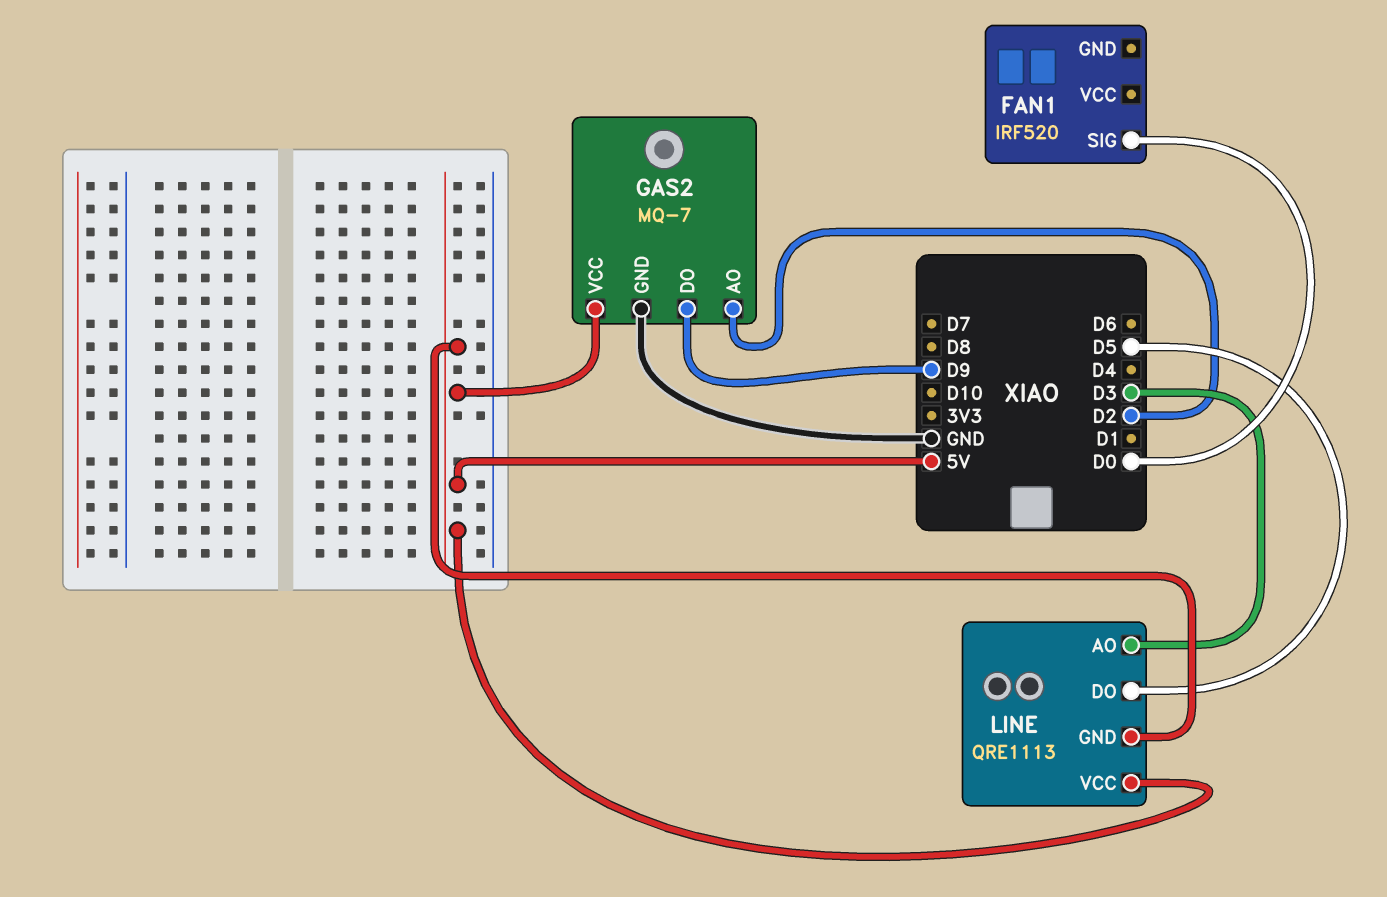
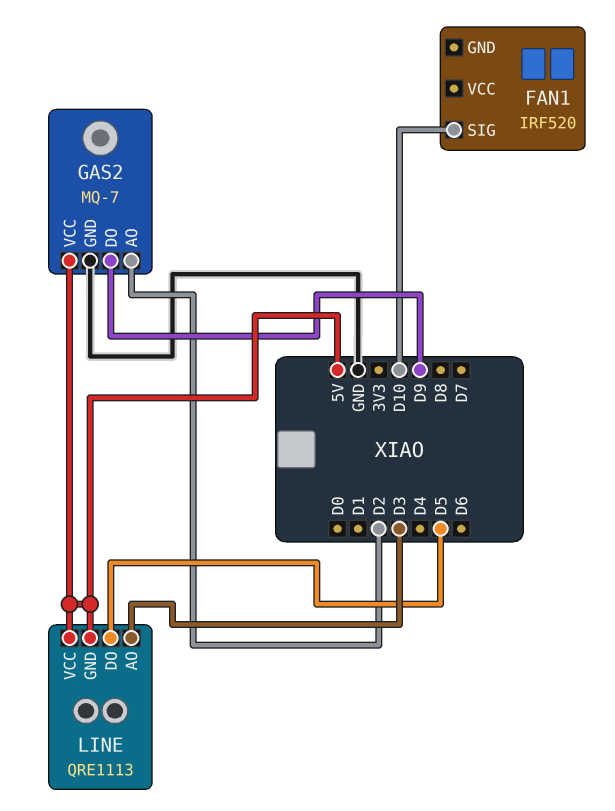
FAN1 pin SIG: D0 -> D10

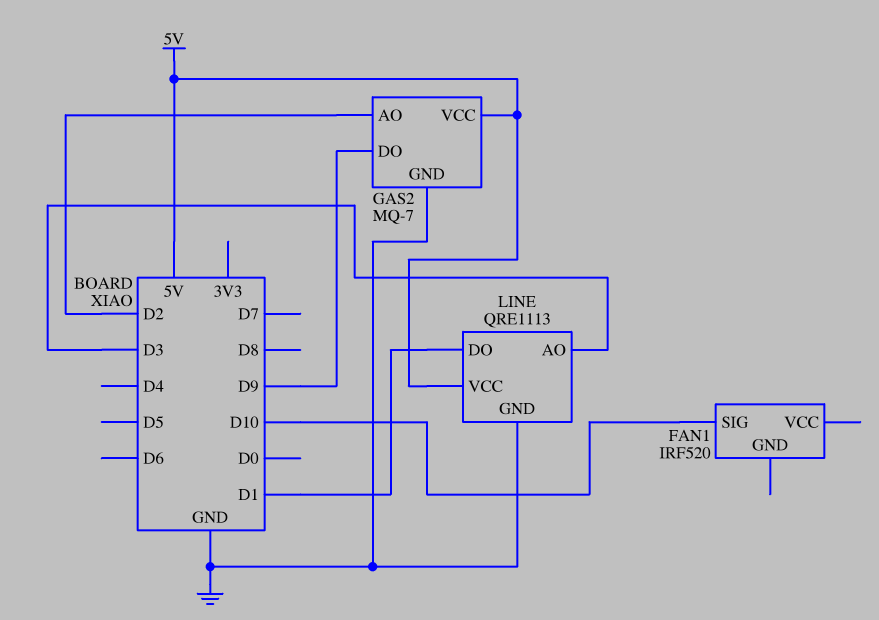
LINE pin DO: D5 -> D1
LINE pin GND: 5V -> GND

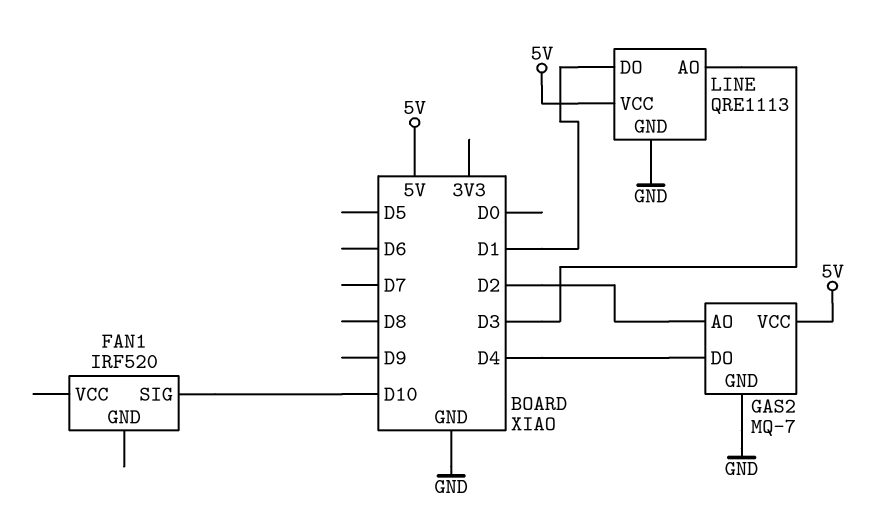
GAS2 pin DO: D9 -> D4

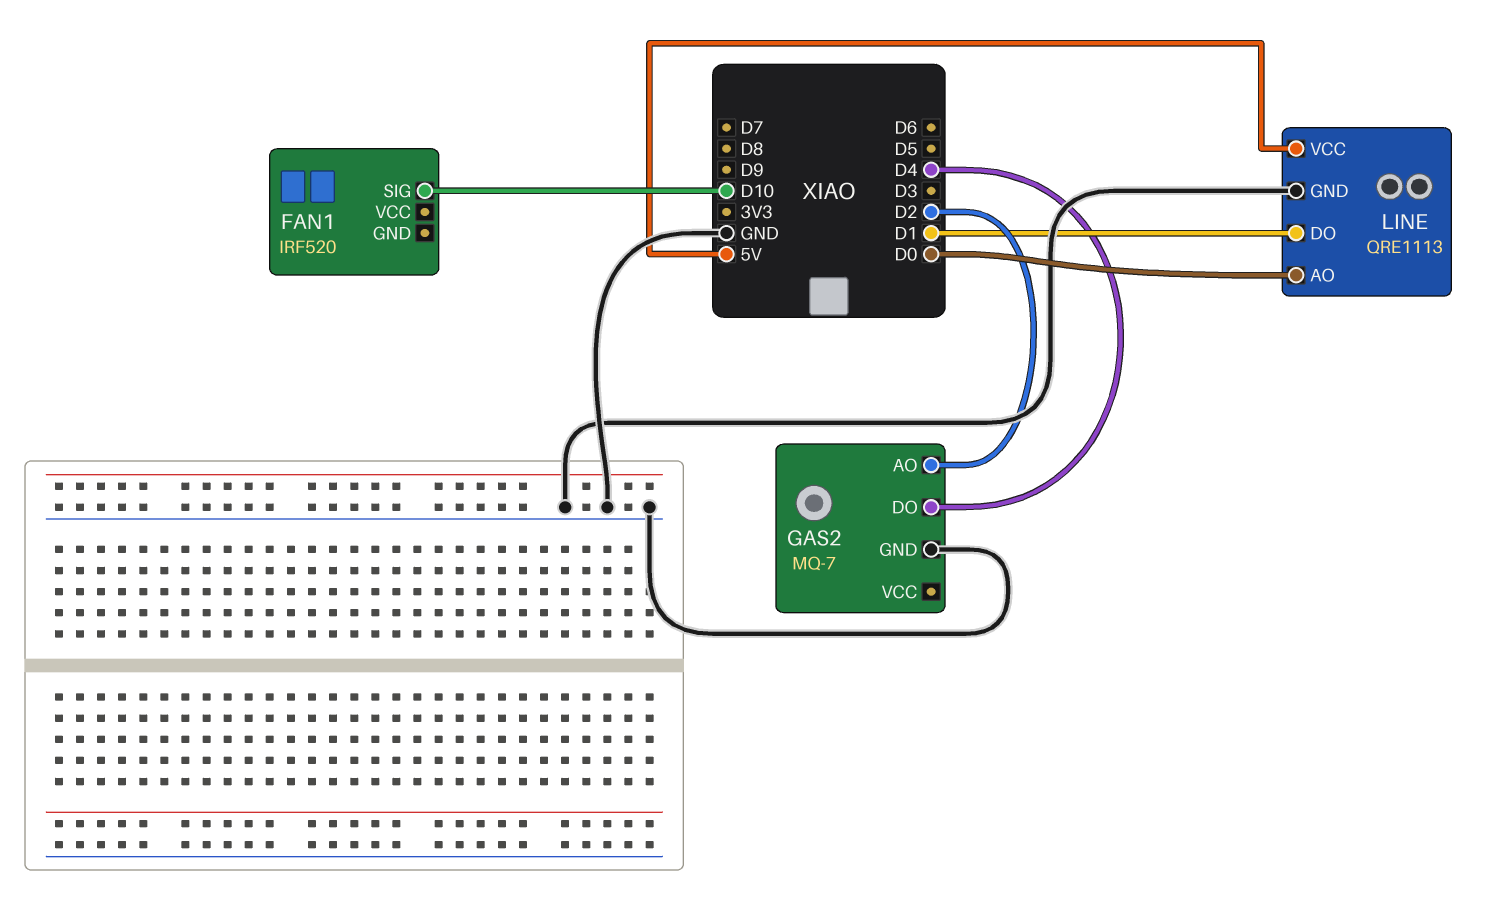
GAS2 pin VCC: 5V -> none
LINE pin AO: D3 -> D0

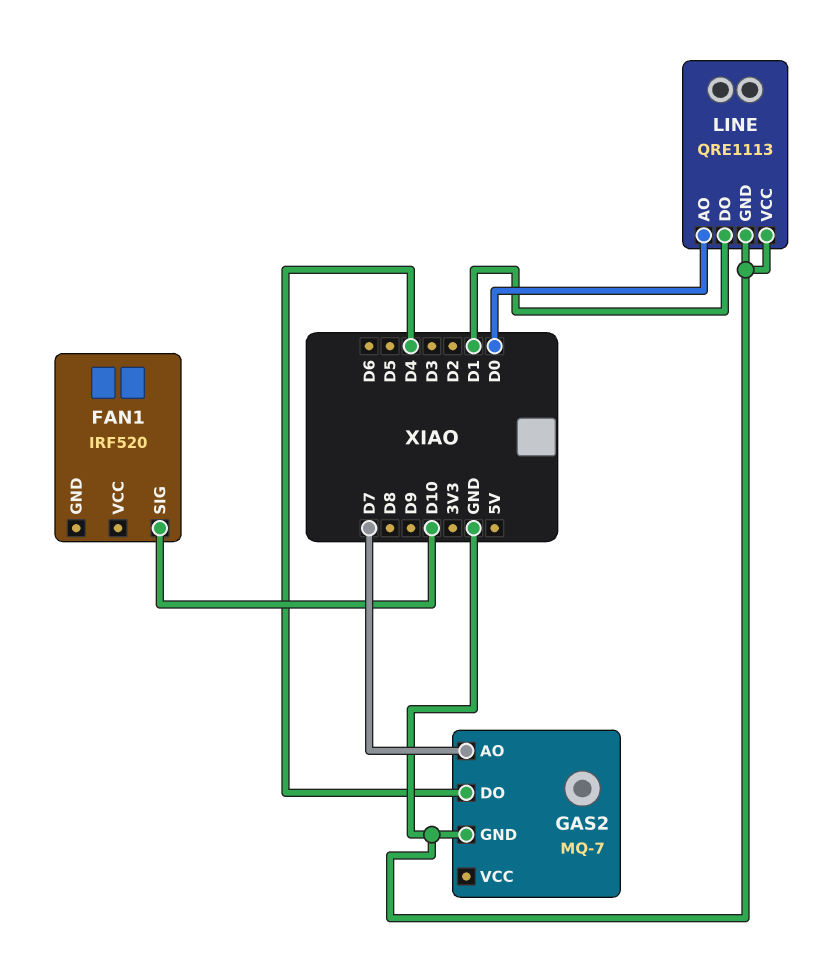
GAS2 pin AO: D2 -> D7
LINE pin VCC: 5V -> GND

